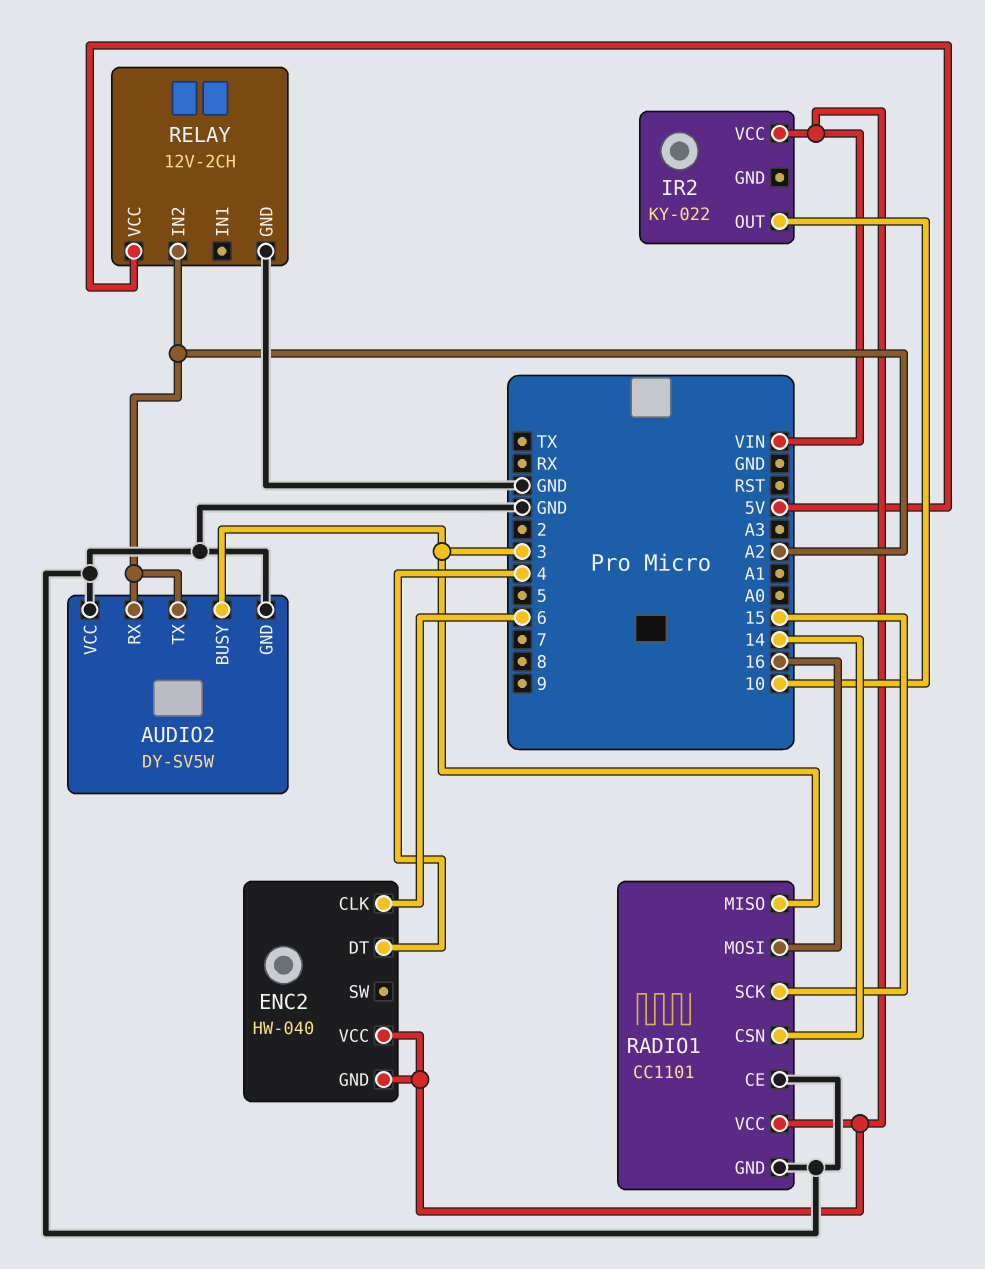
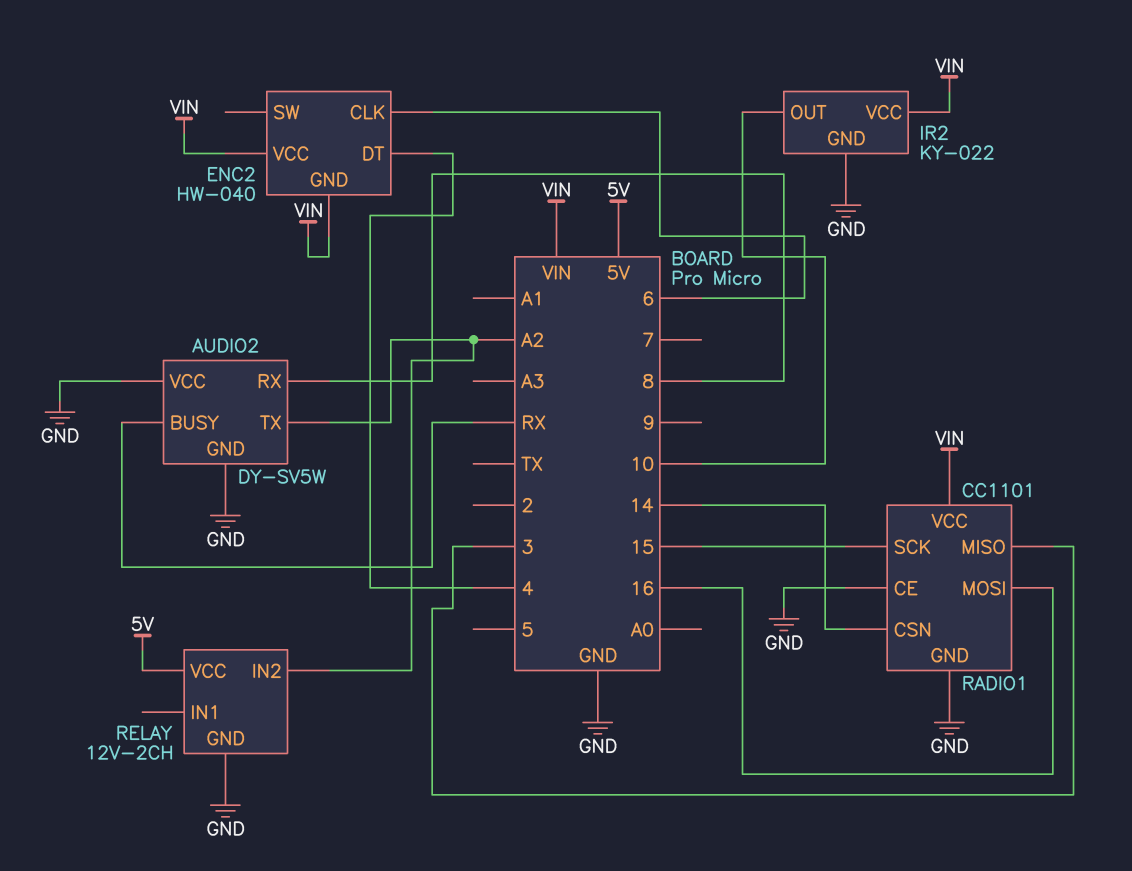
AUDIO2 pin BUSY: 3 -> RX
AUDIO2 pin RX: A2 -> 8
IR2 pin GND: none -> GND

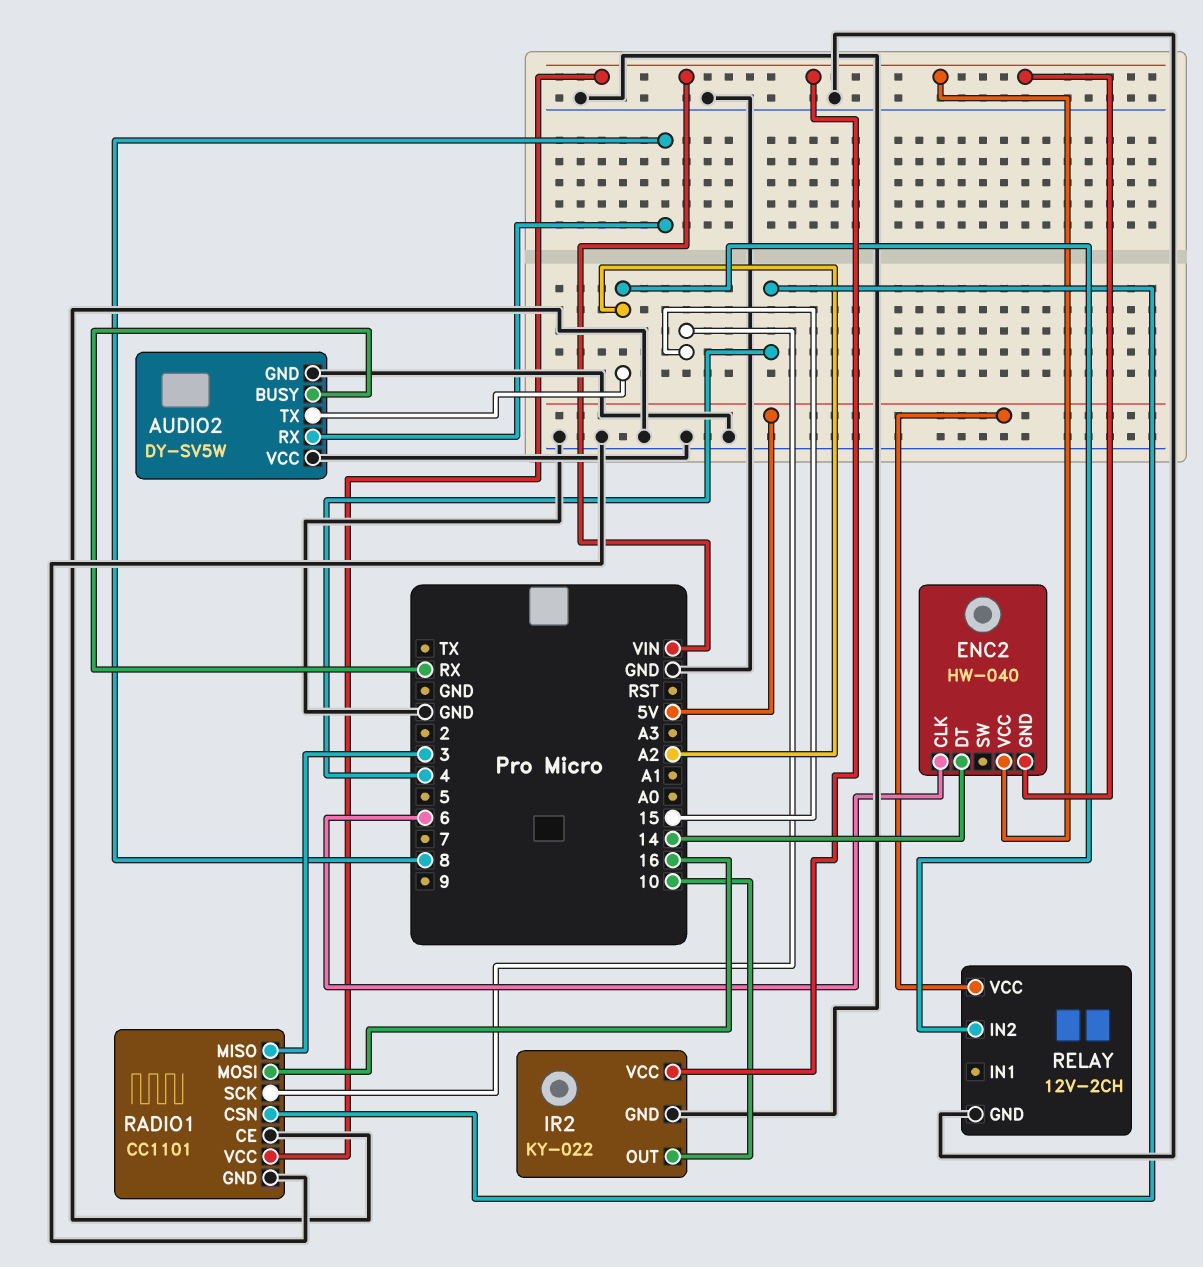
ENC2 pin DT: 4 -> 14
RADIO1 pin CSN: 14 -> 4

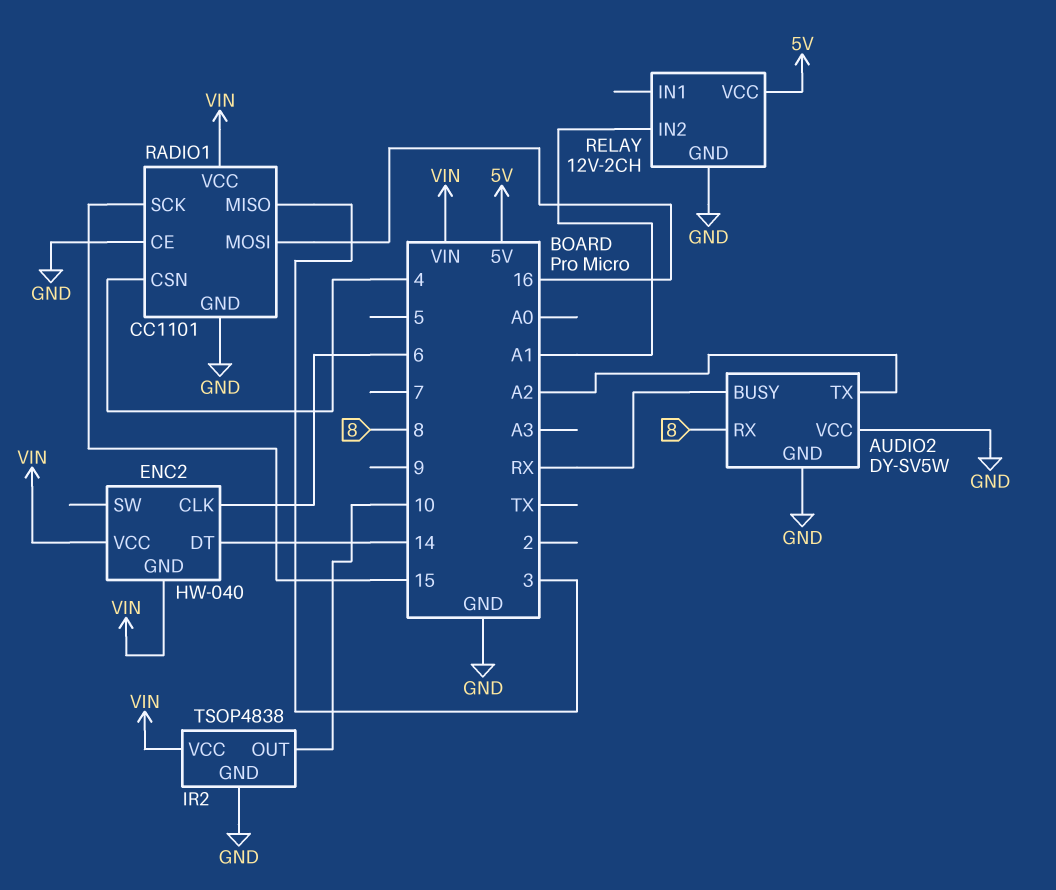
IR2: KY-022 -> TSOP4838
RELAY pin IN2: A2 -> A1

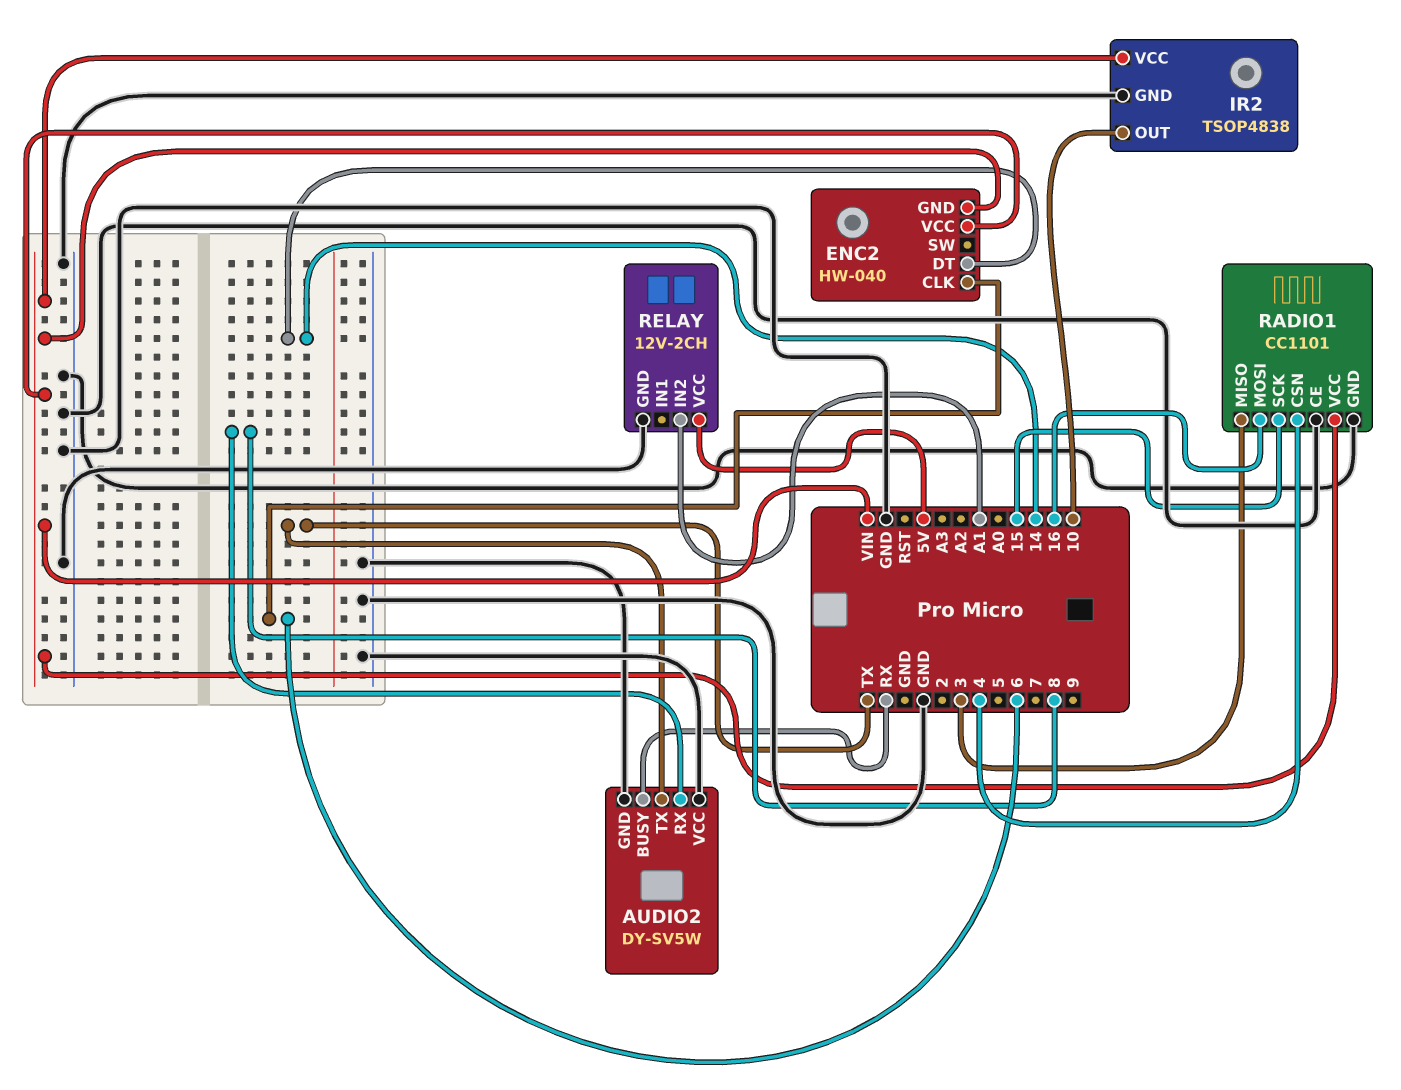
AUDIO2 pin TX: A2 -> TX

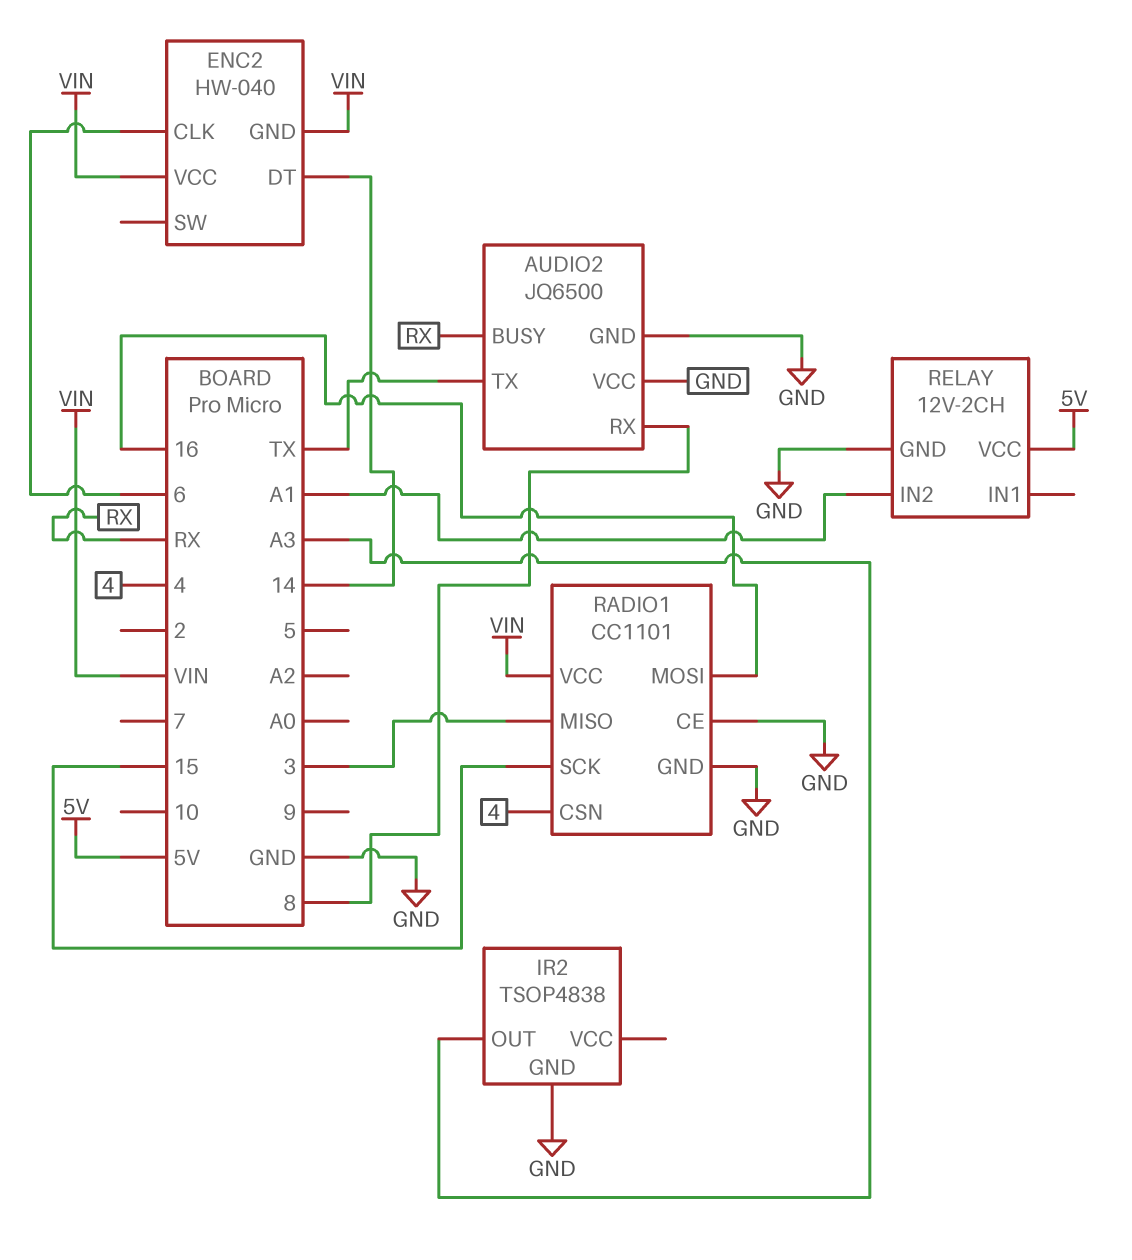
AUDIO2: DY-SV5W -> JQ6500
IR2 pin OUT: 10 -> A3
IR2 pin VCC: VIN -> none

